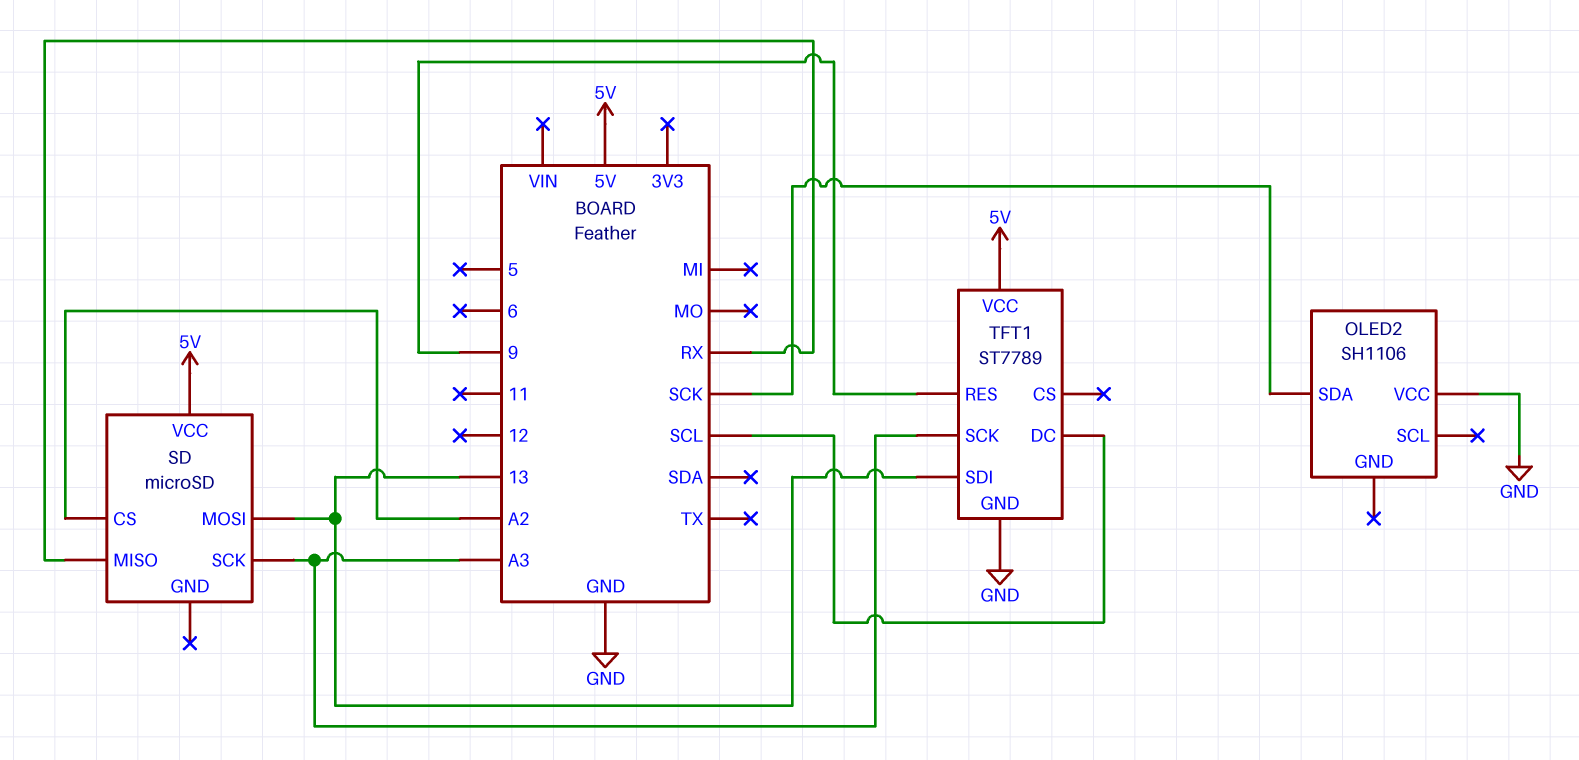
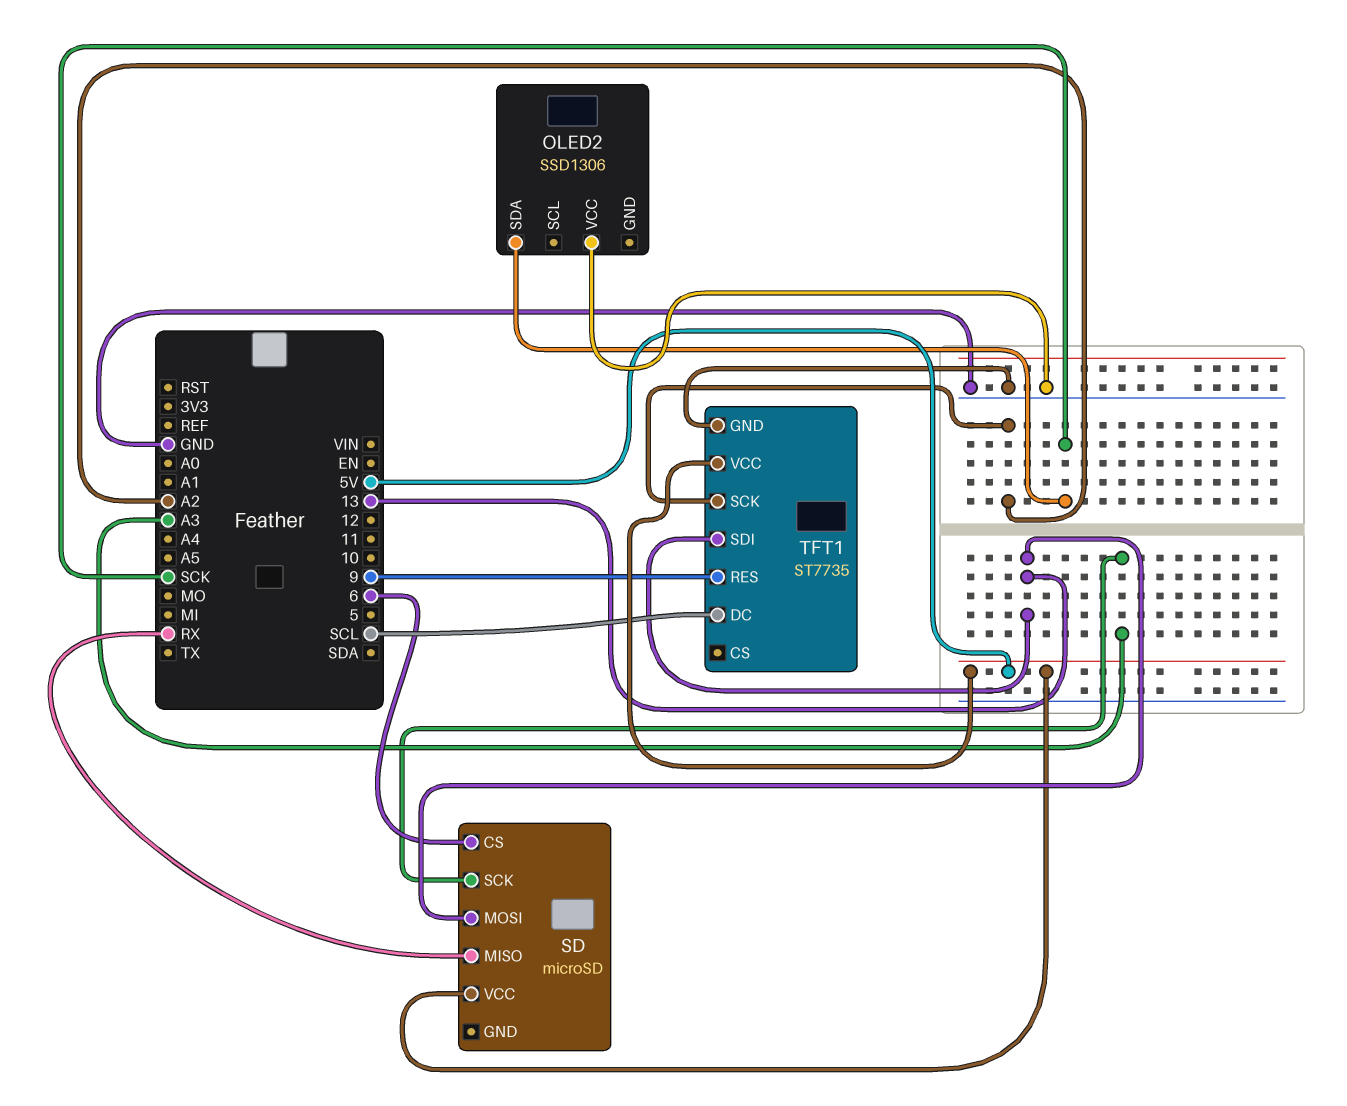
OLED2: SH1106 -> SSD1306
SD pin CS: A2 -> 6
TFT1: ST7789 -> ST7735
TFT1 pin SCK: A3 -> A2

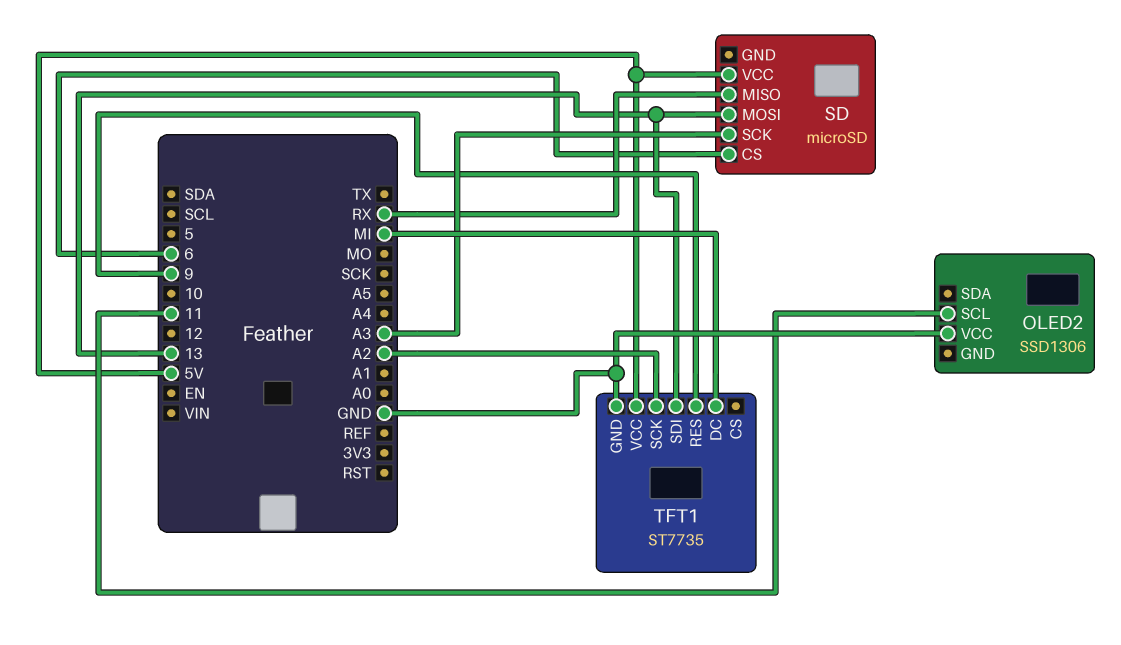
OLED2 pin SCL: none -> 11
OLED2 pin SDA: SCK -> none
TFT1 pin DC: SCL -> MI

